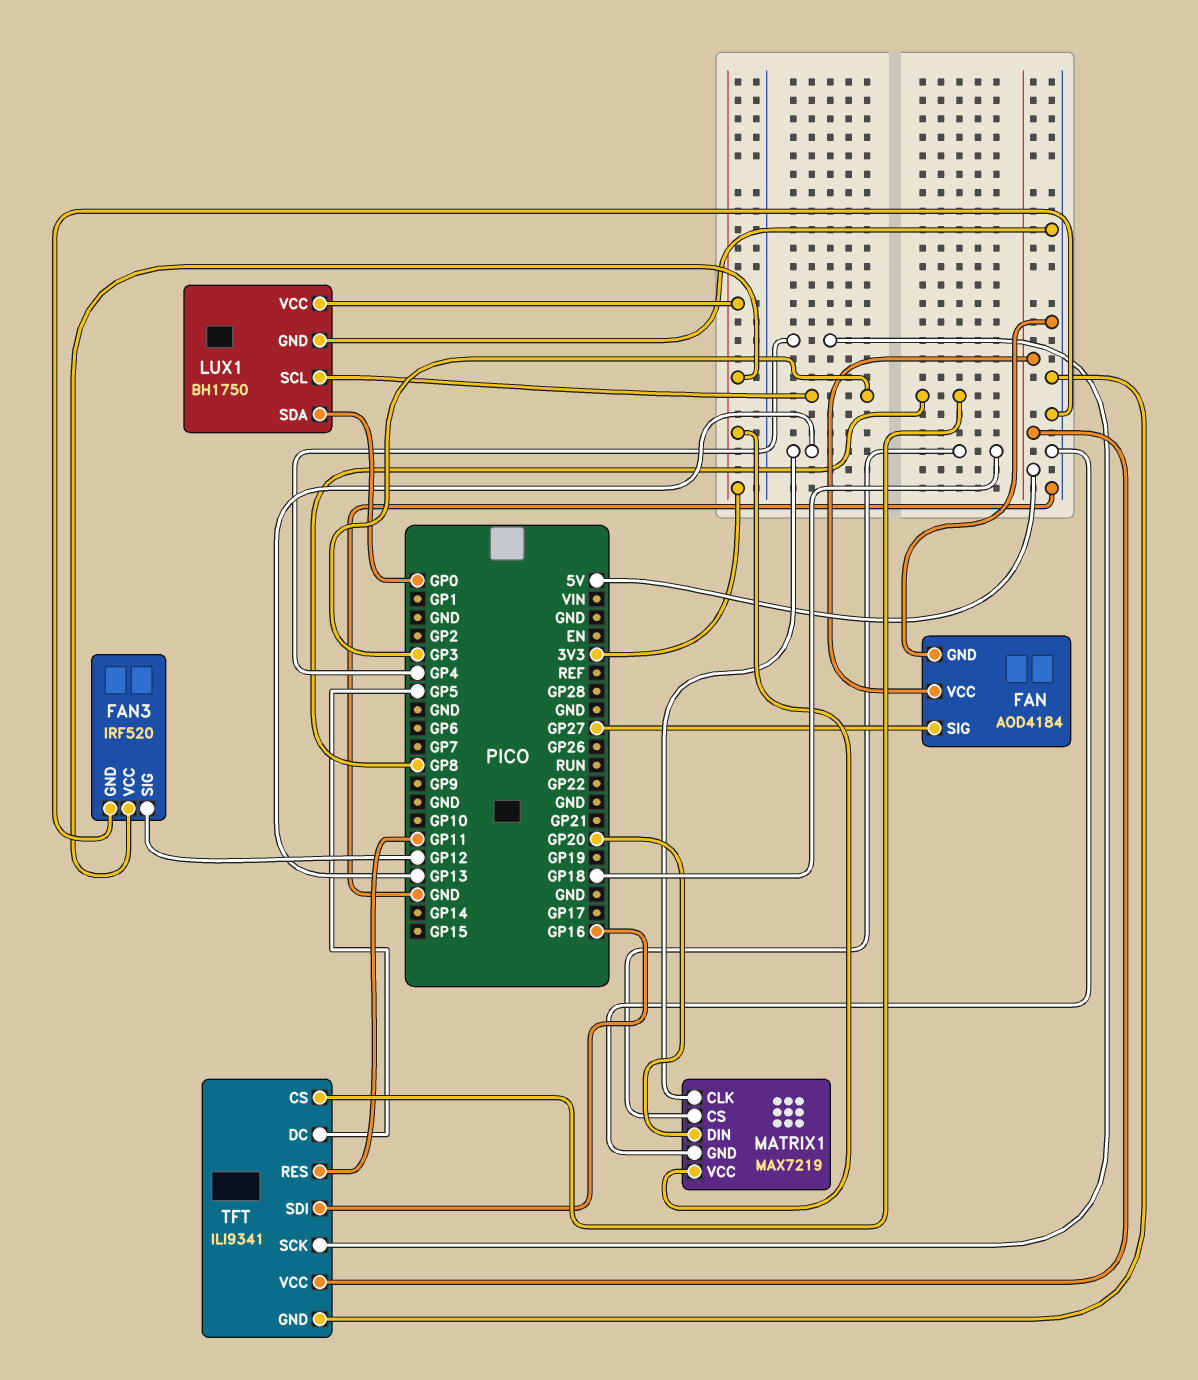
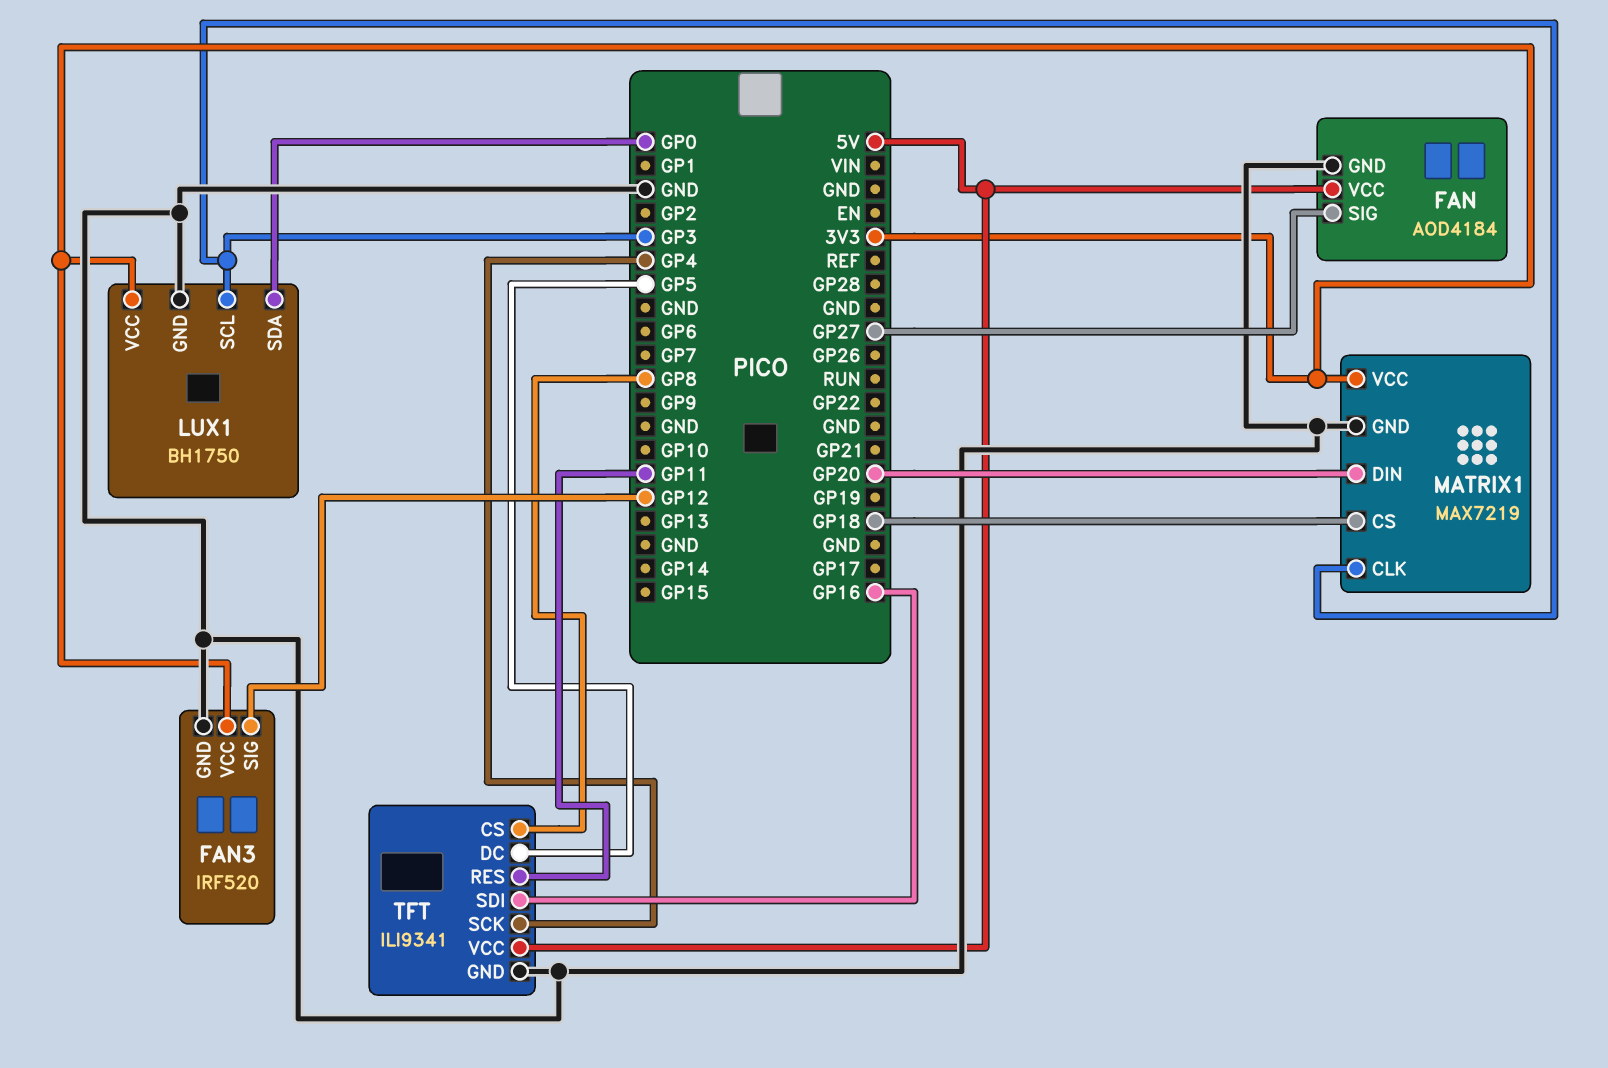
MATRIX1 pin CLK: GP13 -> GP3

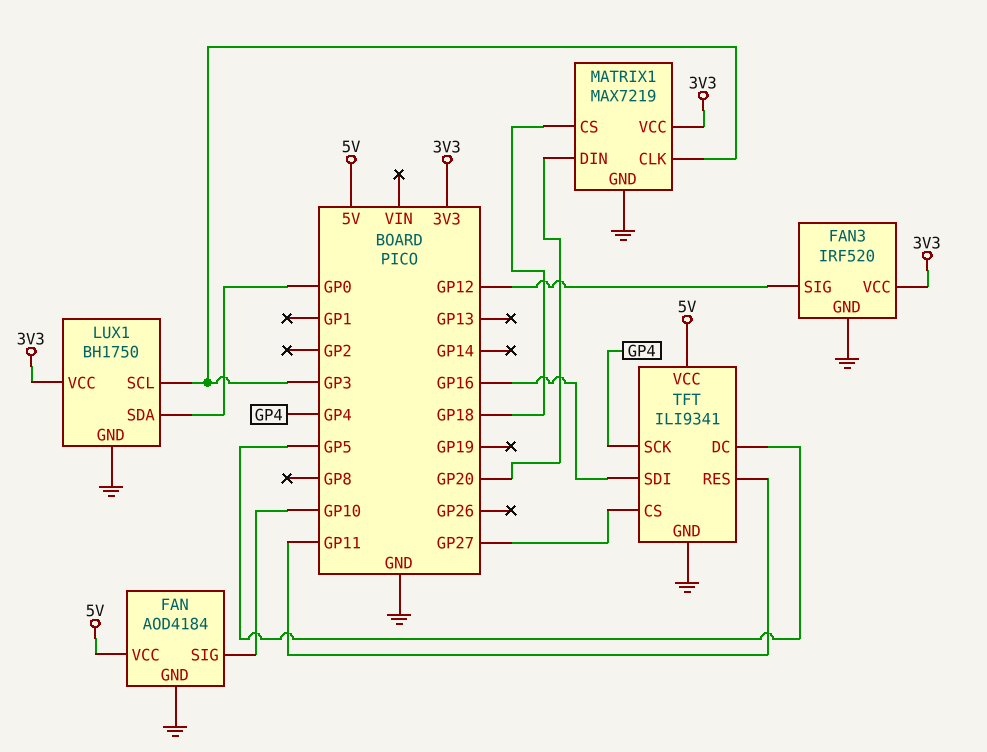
FAN pin SIG: GP27 -> GP10
TFT pin CS: GP8 -> GP27

